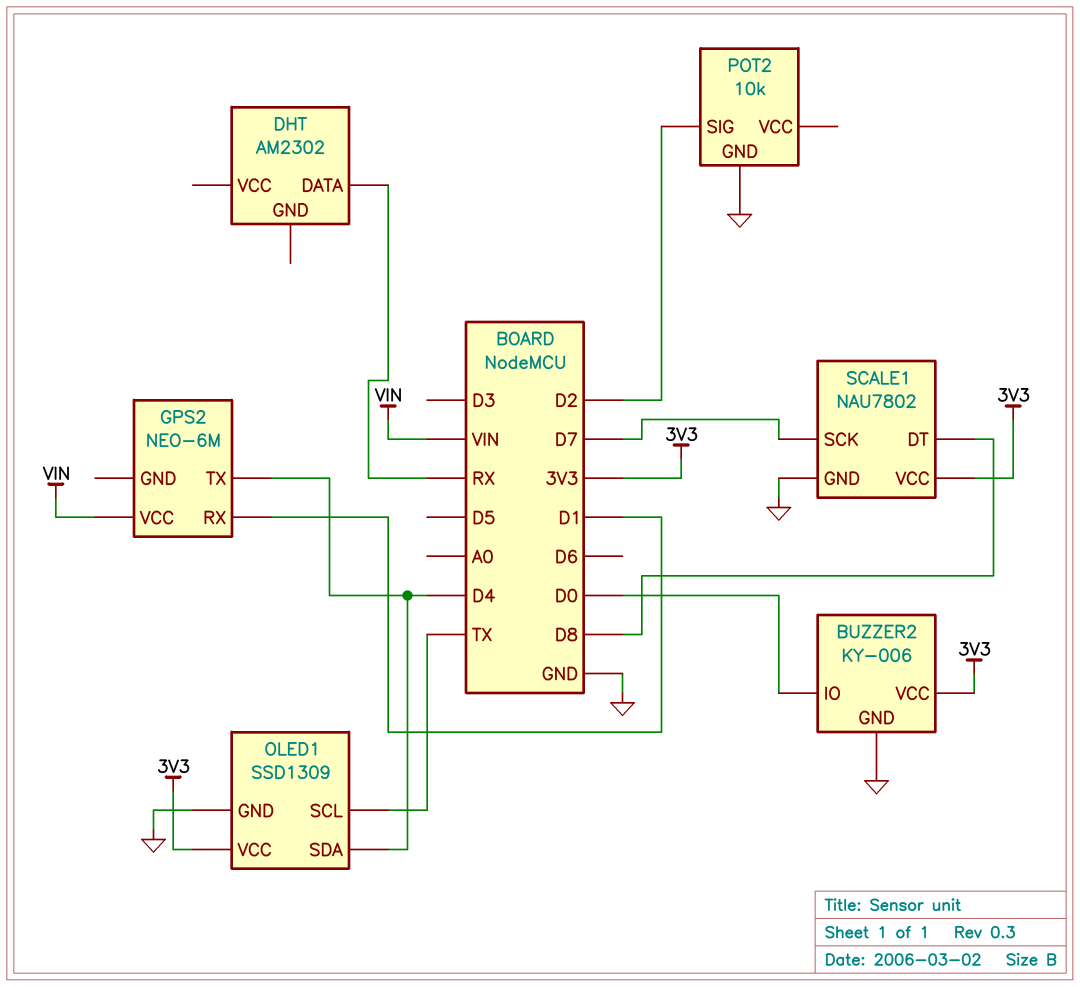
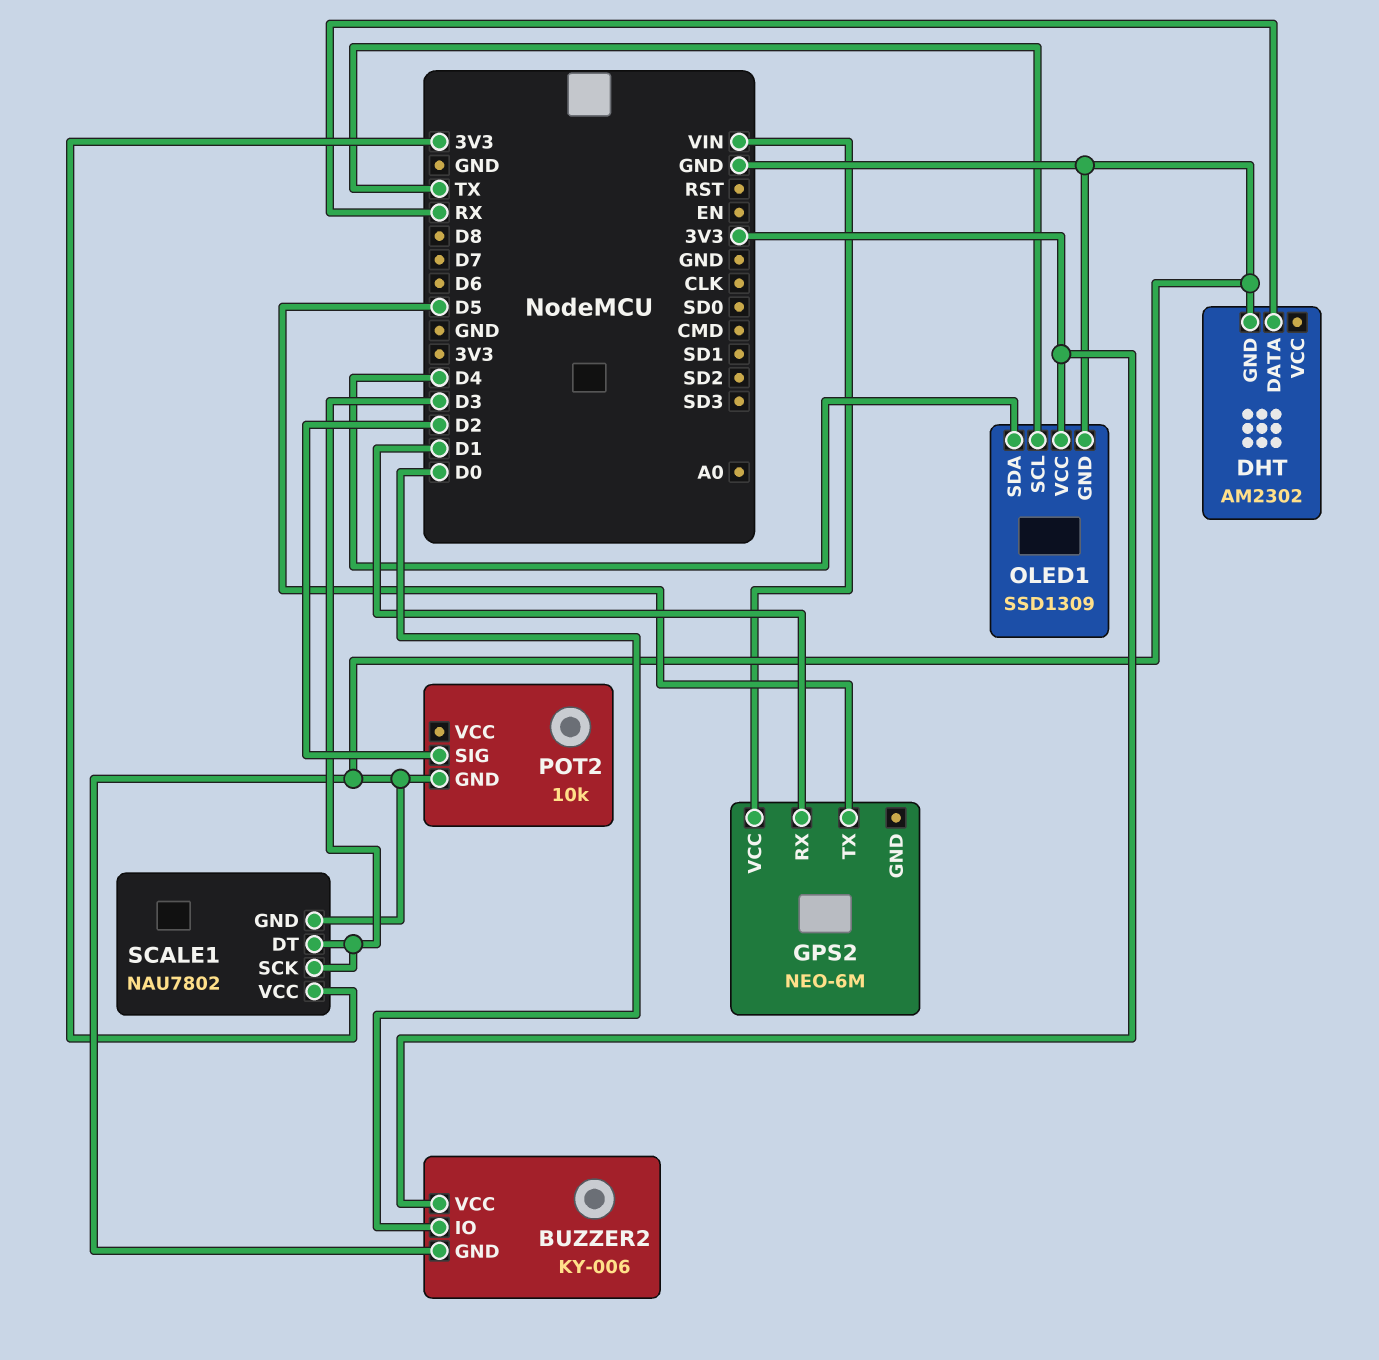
DHT pin GND: none -> GND
GPS2 pin TX: D4 -> D5
SCALE1 pin DT: D8 -> D3
SCALE1 pin SCK: D7 -> D3

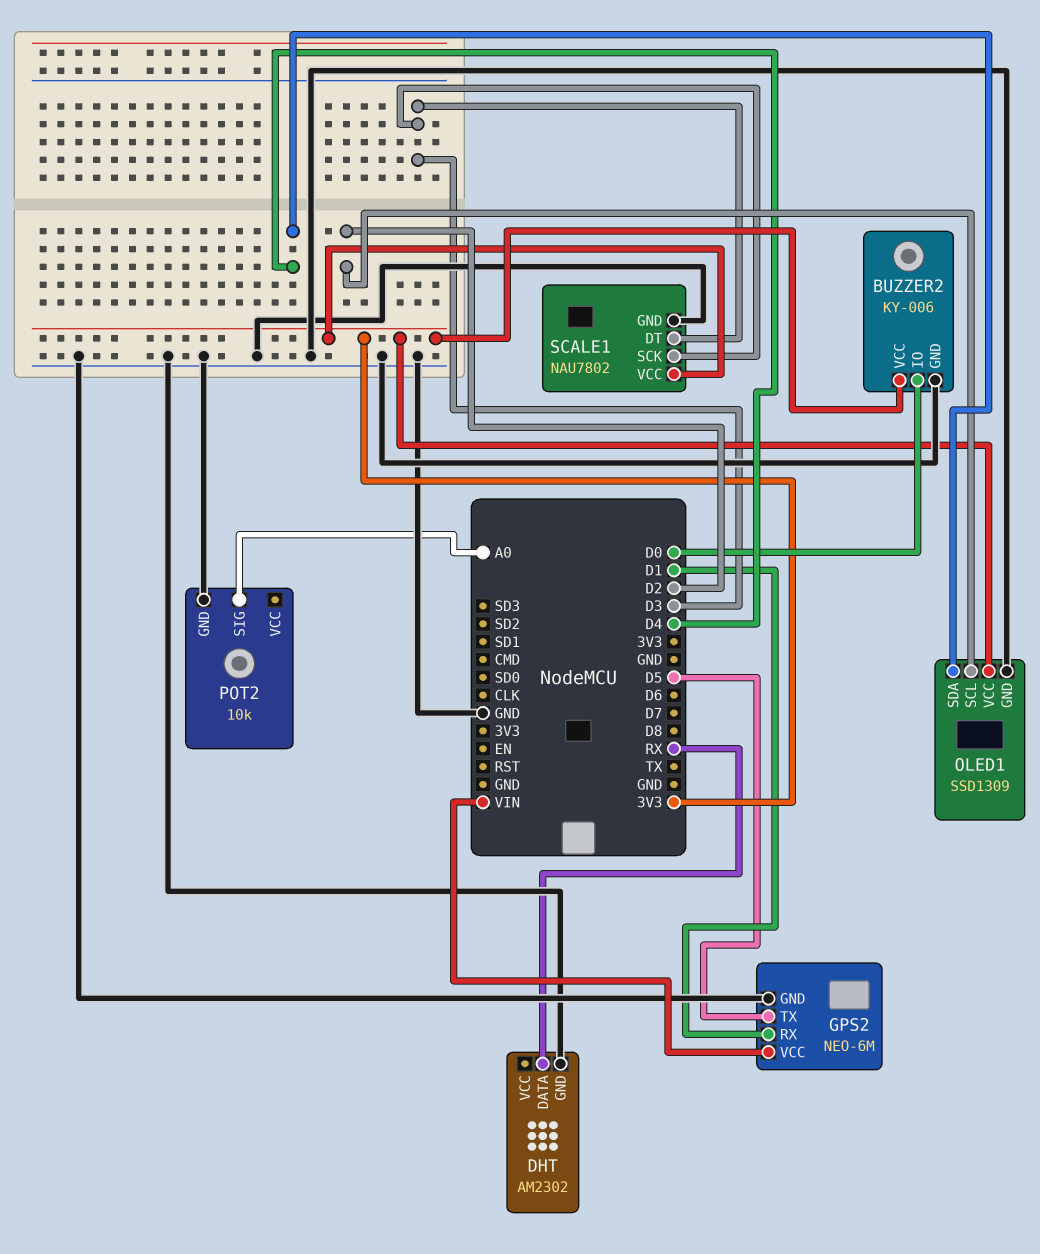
GPS2 pin GND: none -> GND
OLED1 pin SCL: TX -> D2
POT2 pin SIG: D2 -> A0

